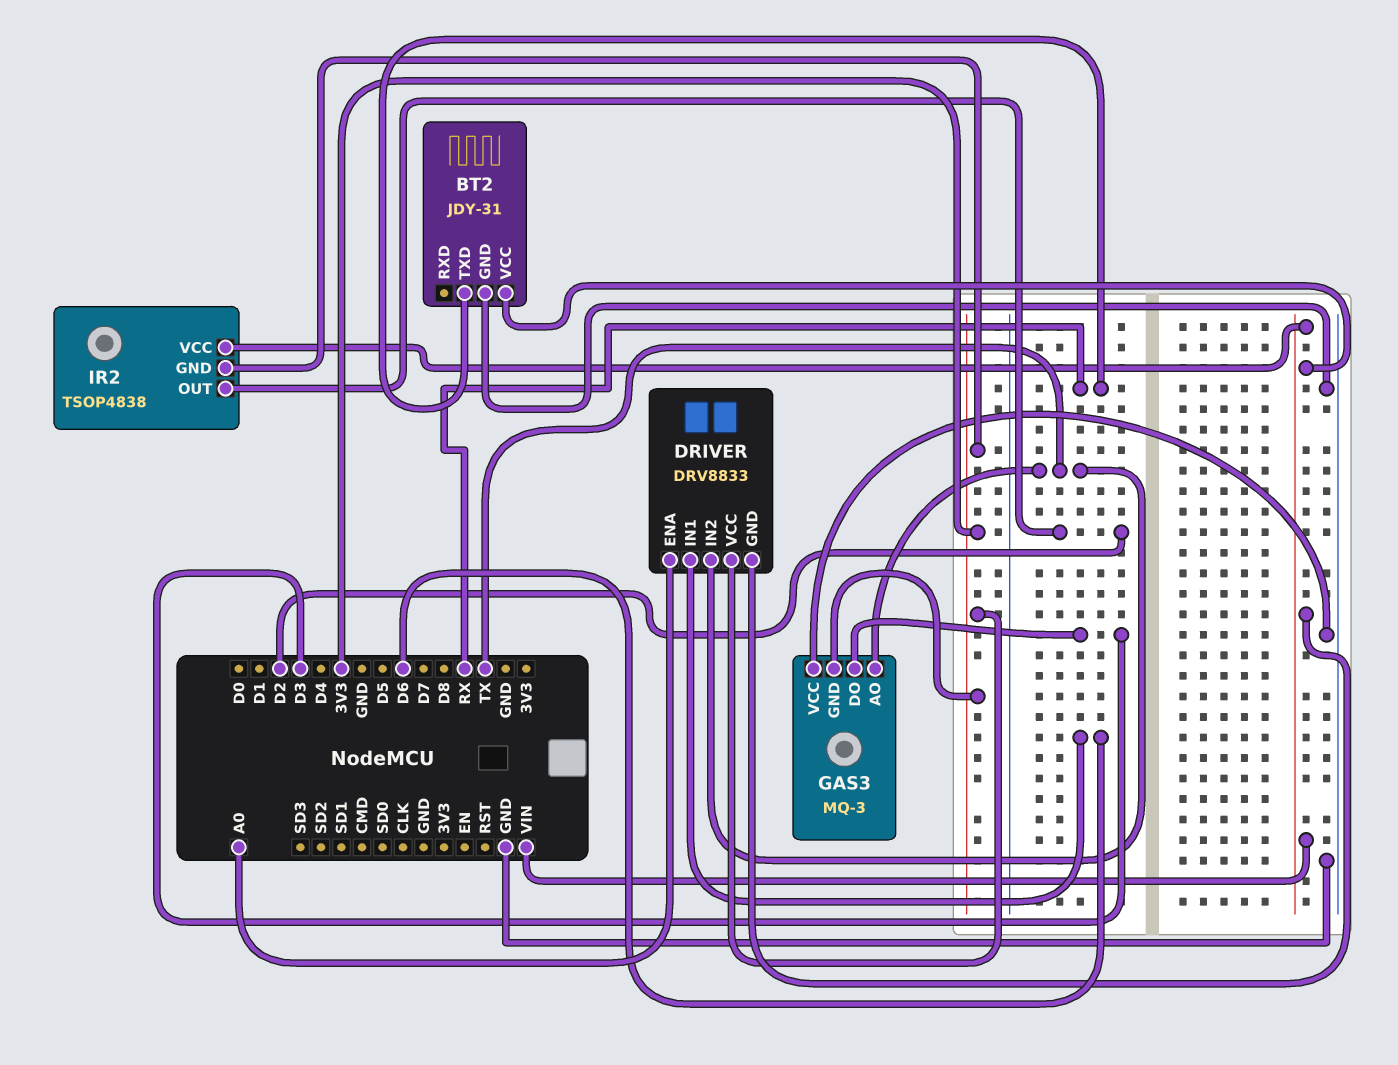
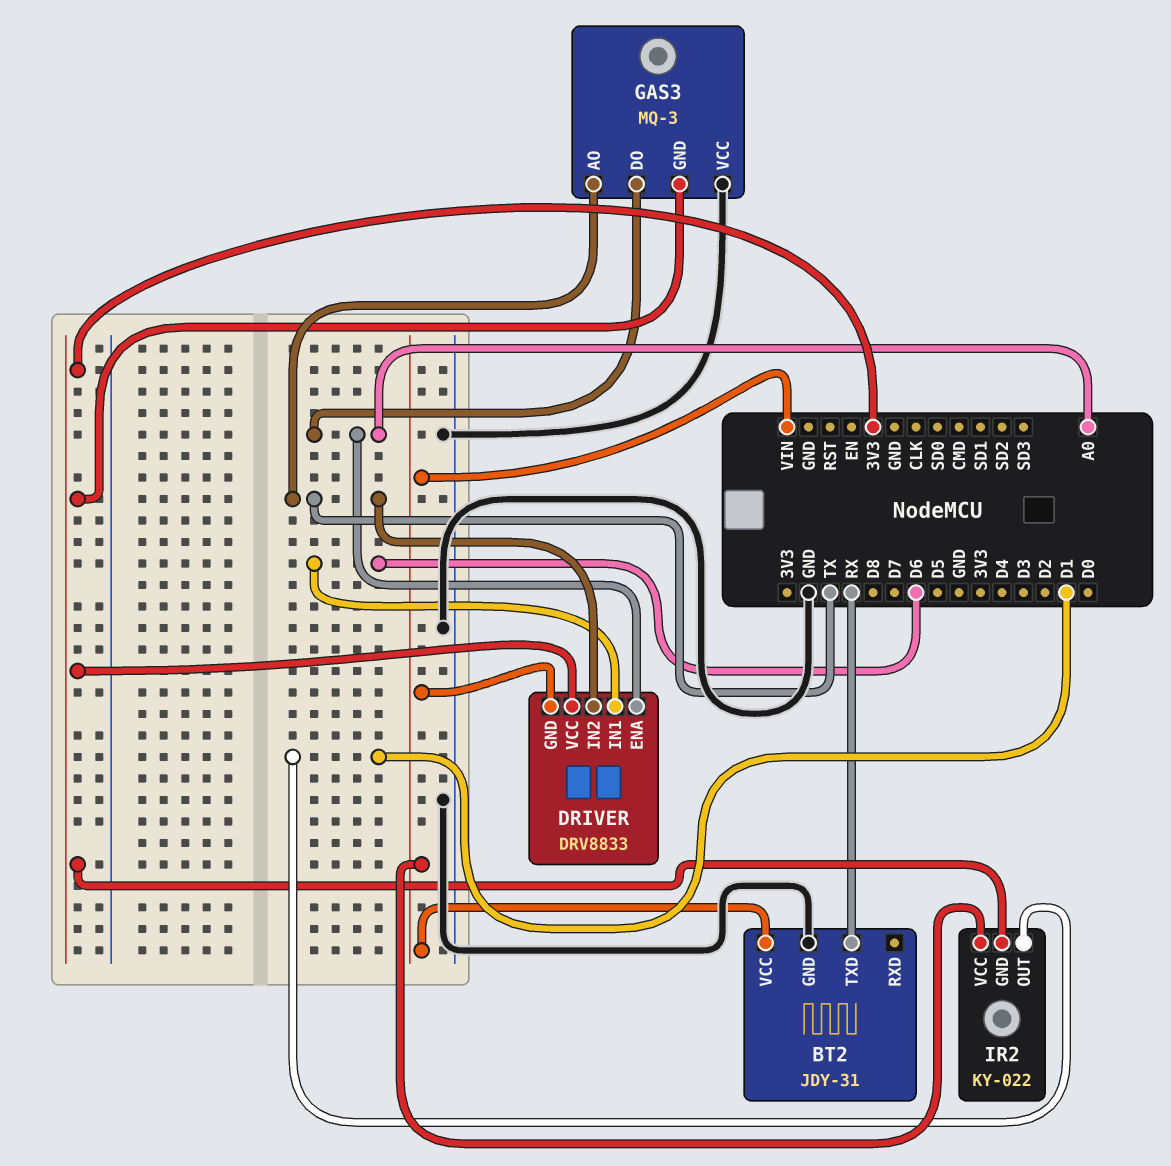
GAS3 pin DO: D3 -> A0
IR2: TSOP4838 -> KY-022
IR2 pin OUT: D2 -> D1

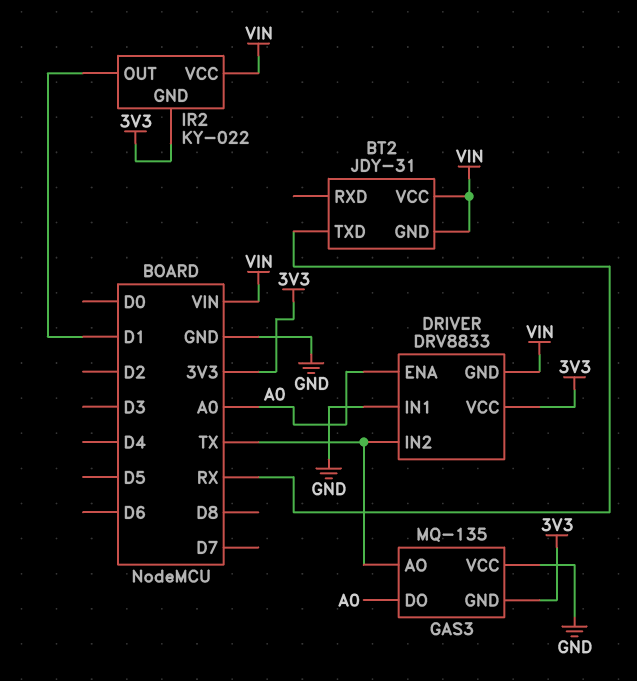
BT2 pin GND: GND -> VIN
DRIVER pin IN1: D6 -> GND
GAS3: MQ-3 -> MQ-135

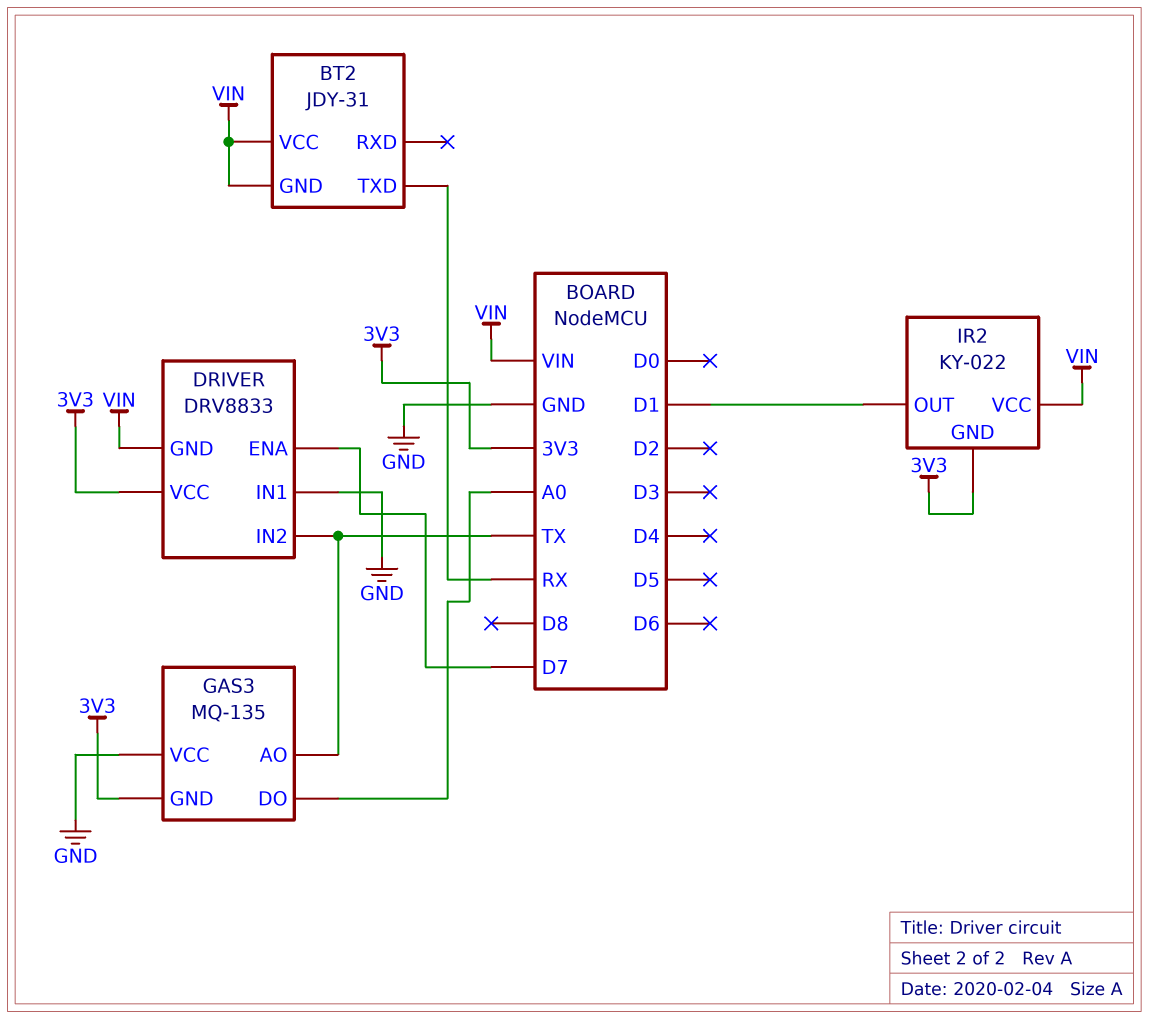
DRIVER pin ENA: A0 -> D7

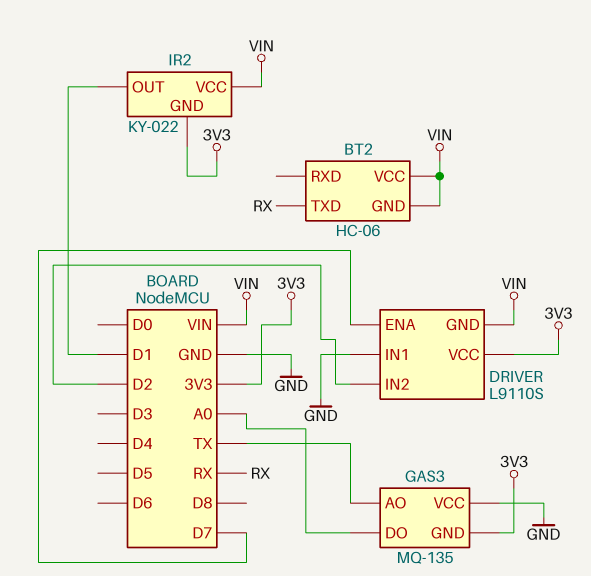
BT2: JDY-31 -> HC-06
DRIVER: DRV8833 -> L9110S
DRIVER pin IN2: TX -> D2

